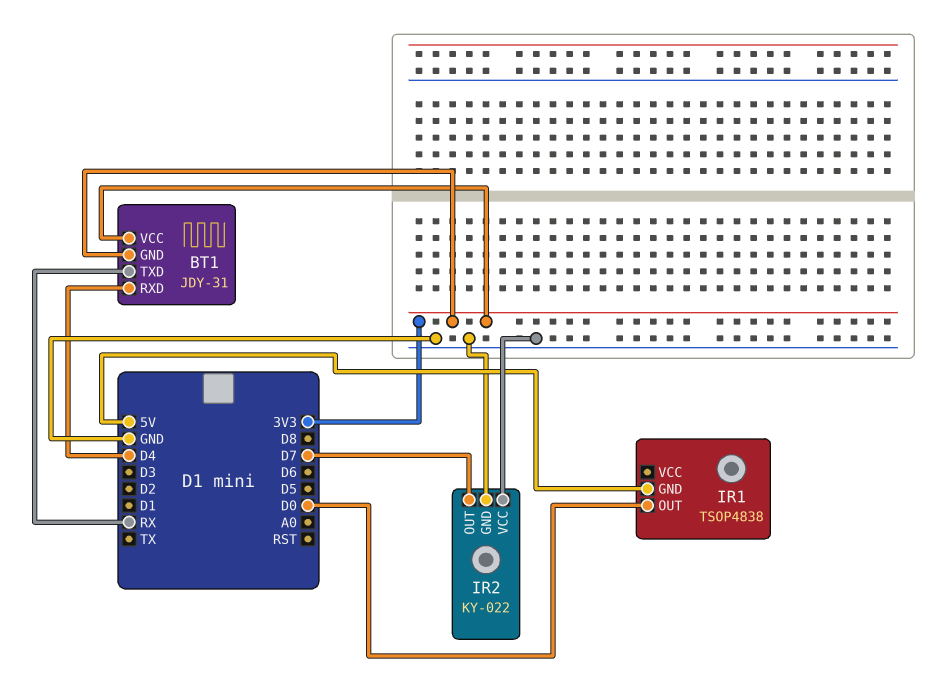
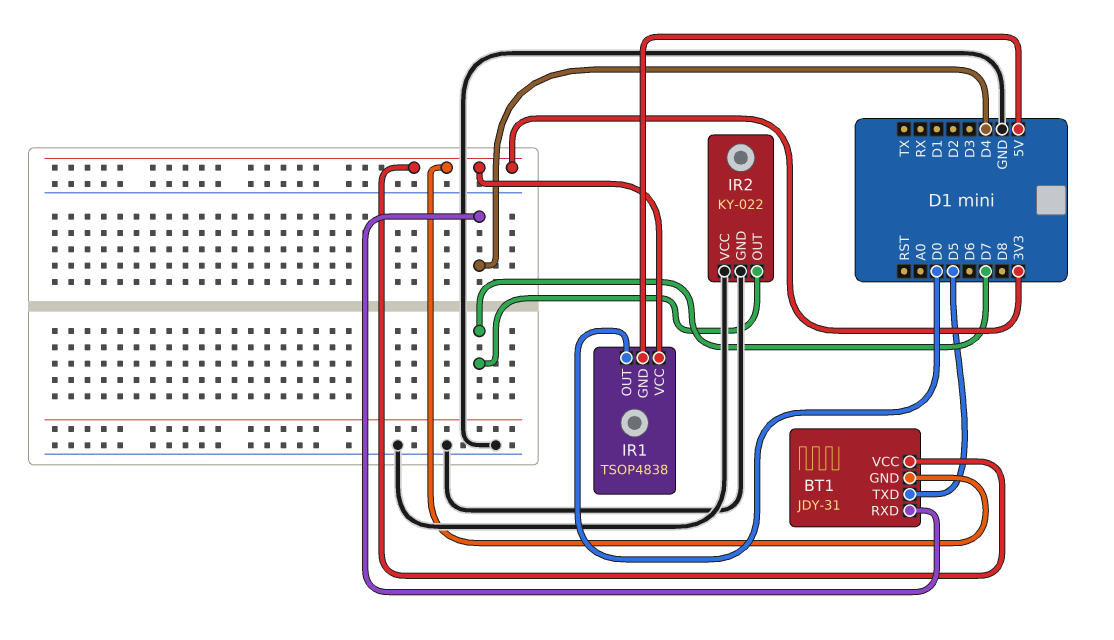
BT1 pin TXD: RX -> D5
IR1 pin VCC: none -> 3V3

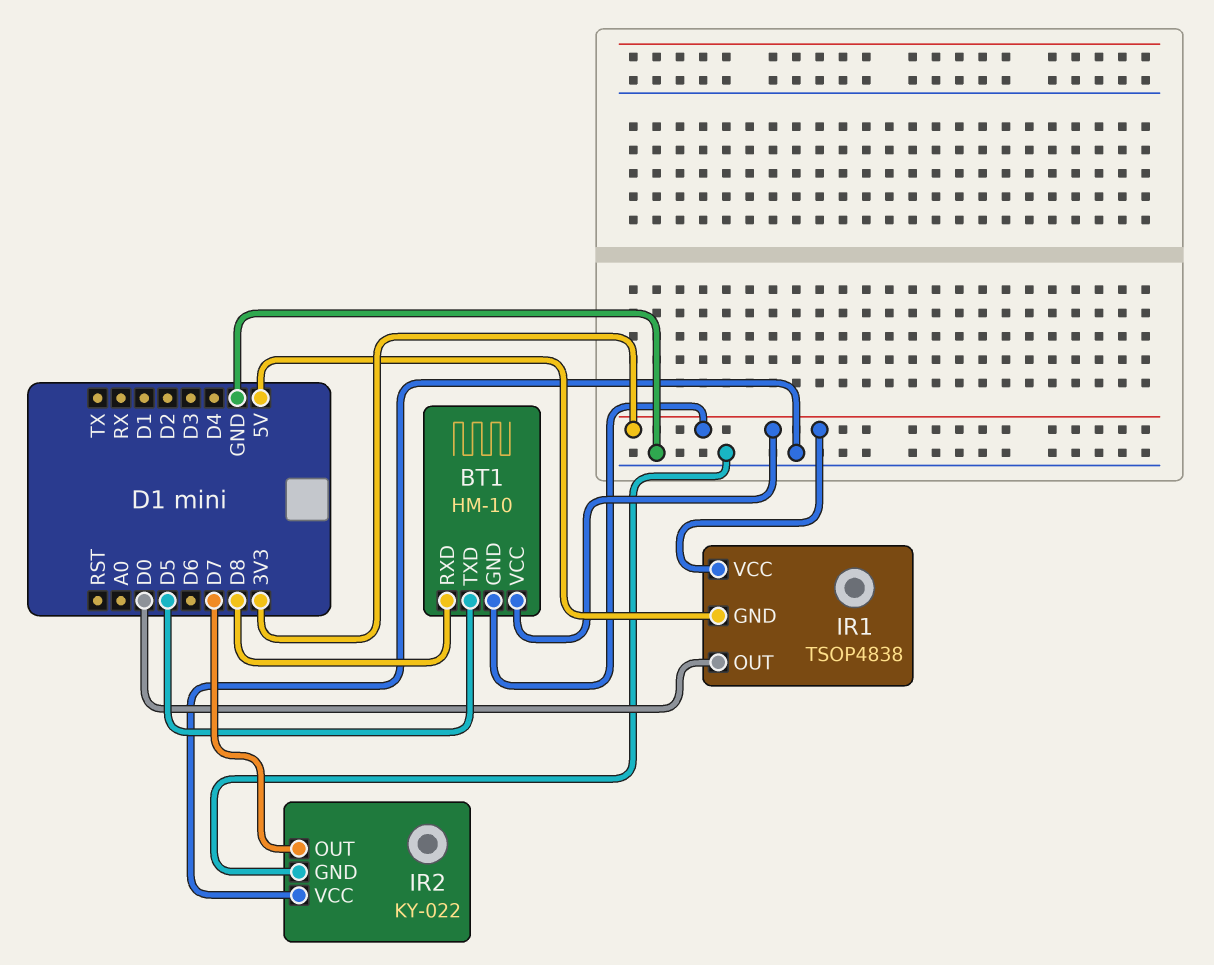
BT1: JDY-31 -> HM-10
BT1 pin RXD: D4 -> D8

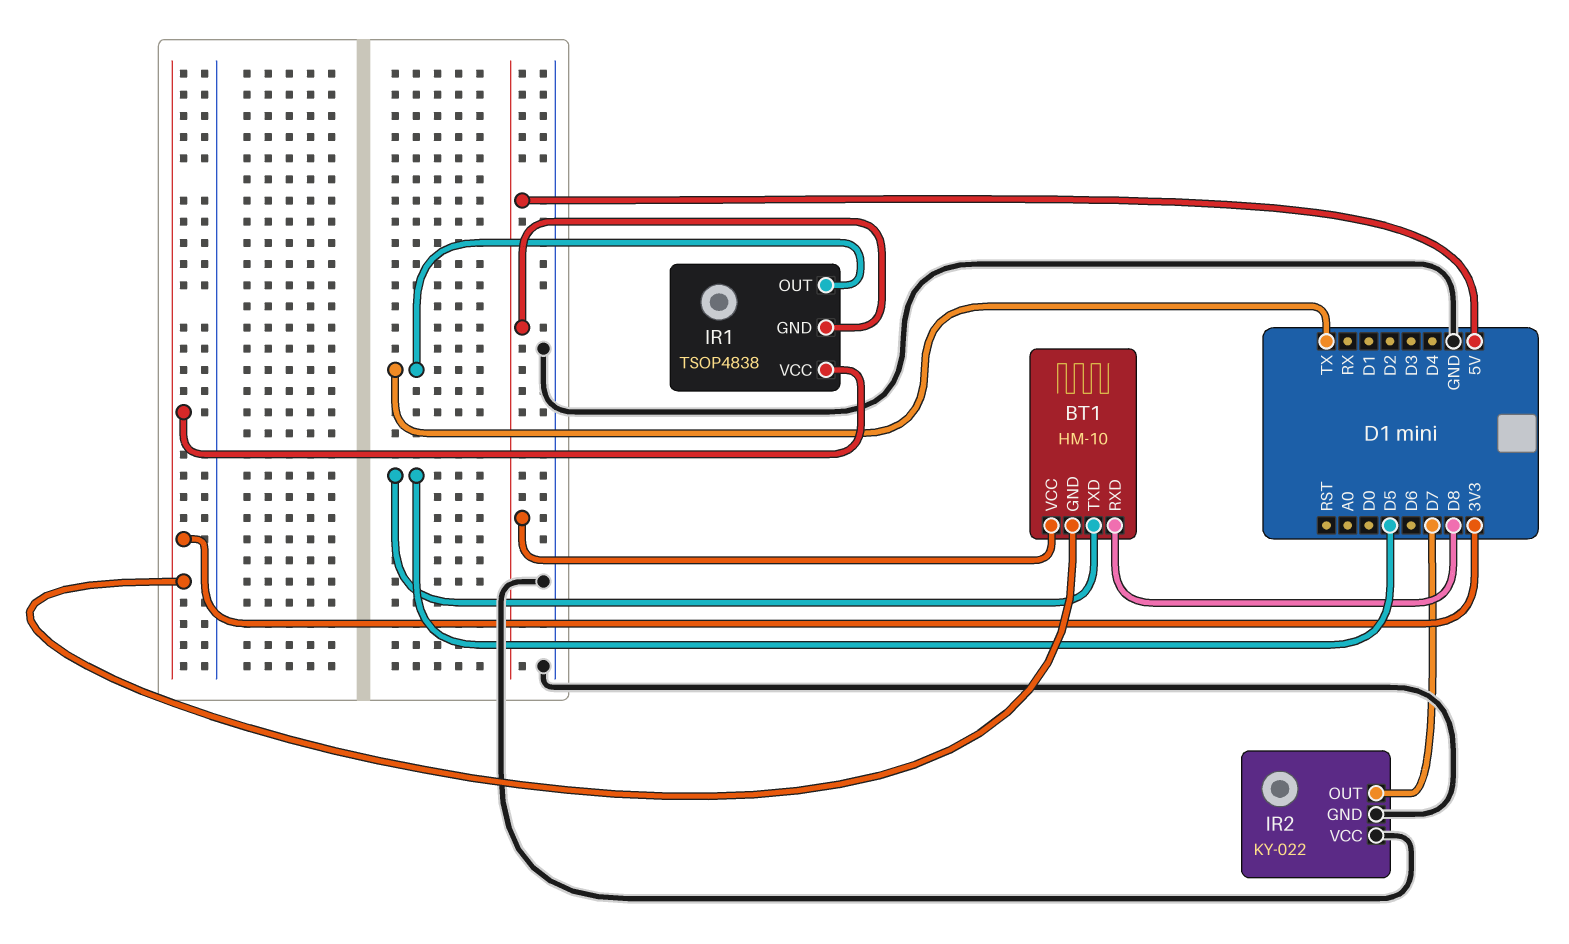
BT1 pin VCC: 3V3 -> 5V
IR1 pin OUT: D0 -> TX

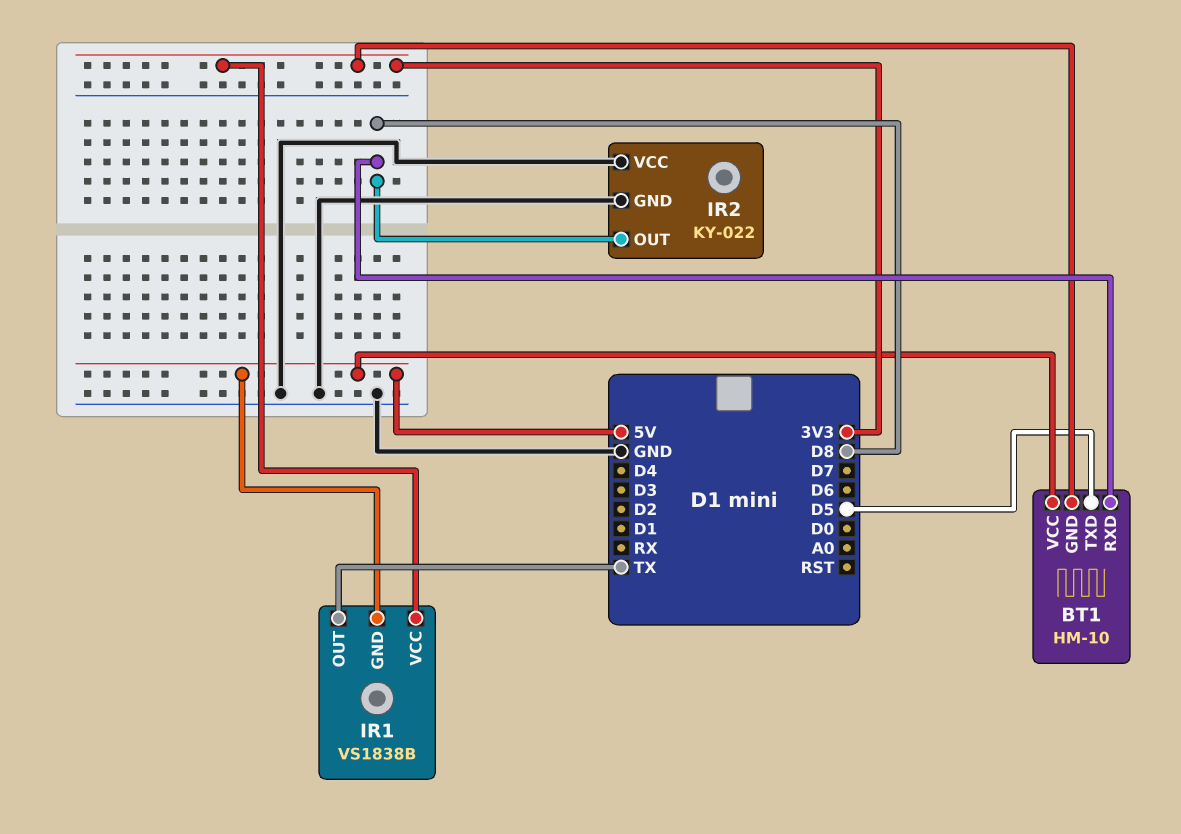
IR1: TSOP4838 -> VS1838B
IR2 pin OUT: D7 -> D8

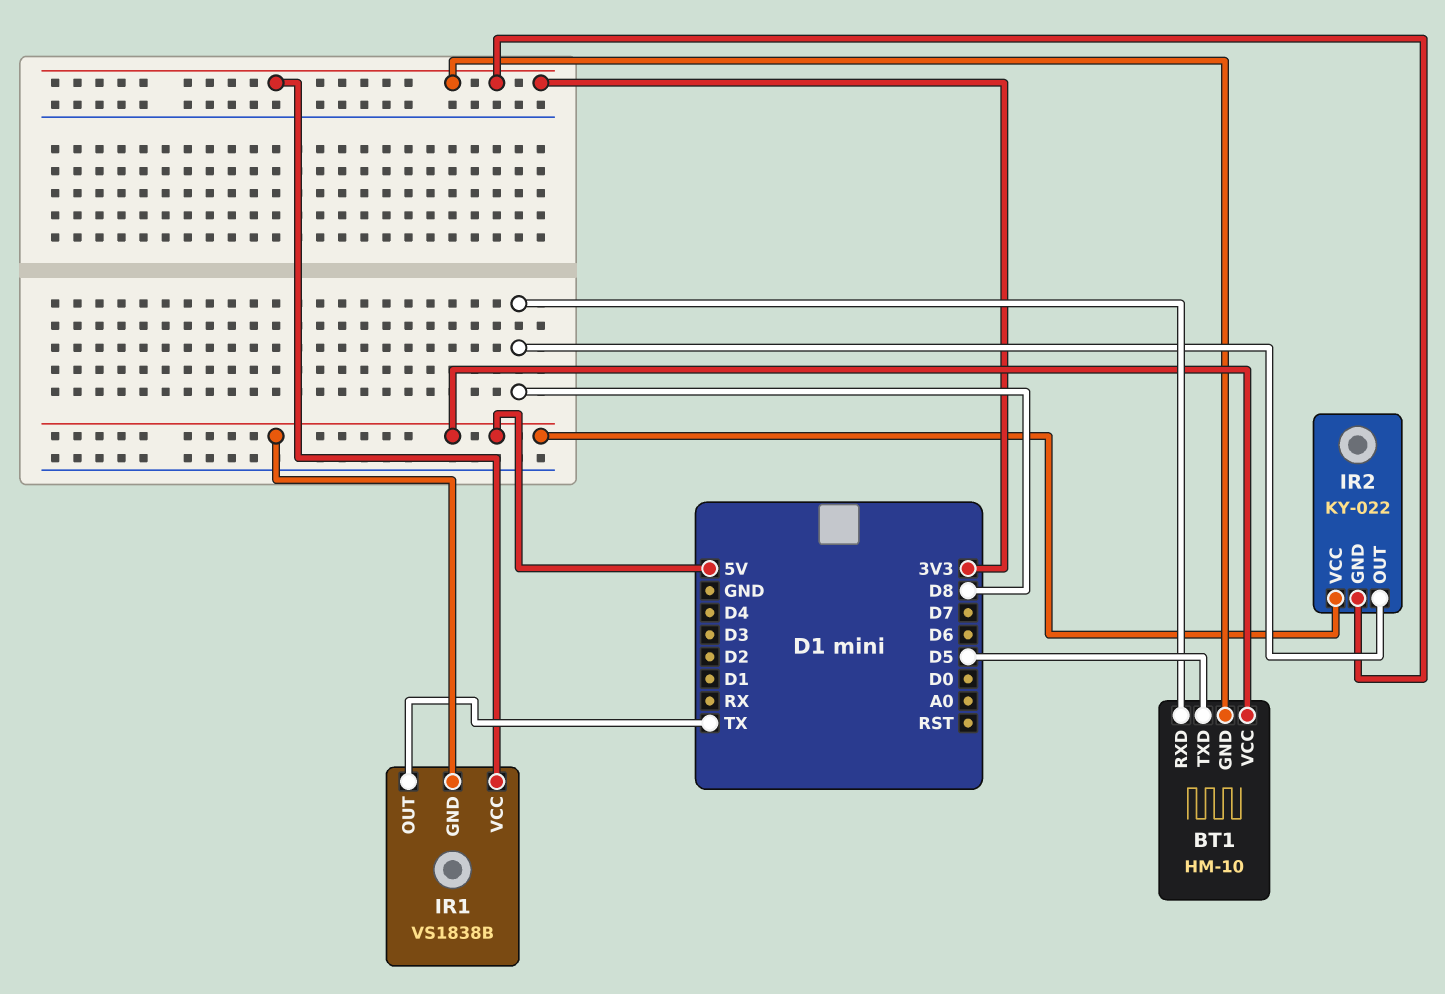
IR2 pin GND: GND -> 3V3
IR2 pin VCC: GND -> 5V

